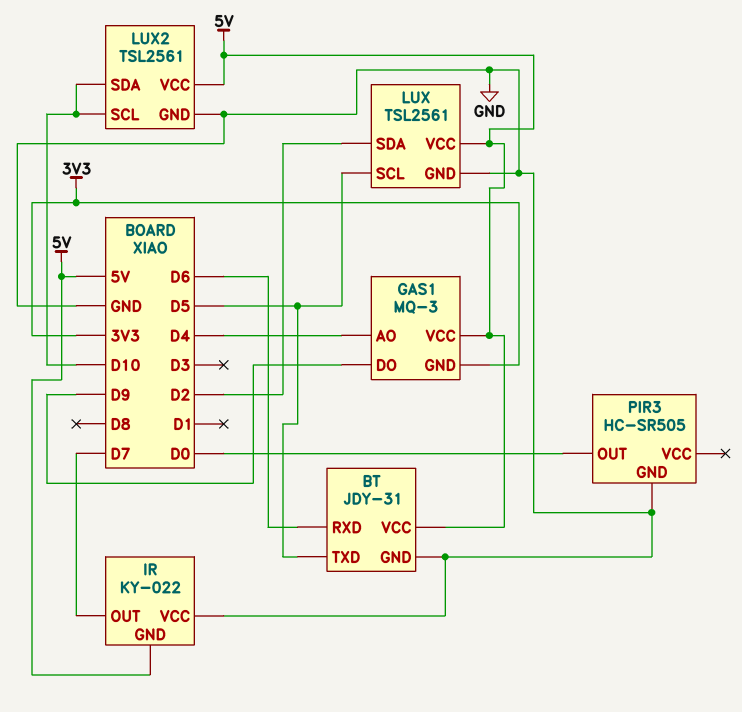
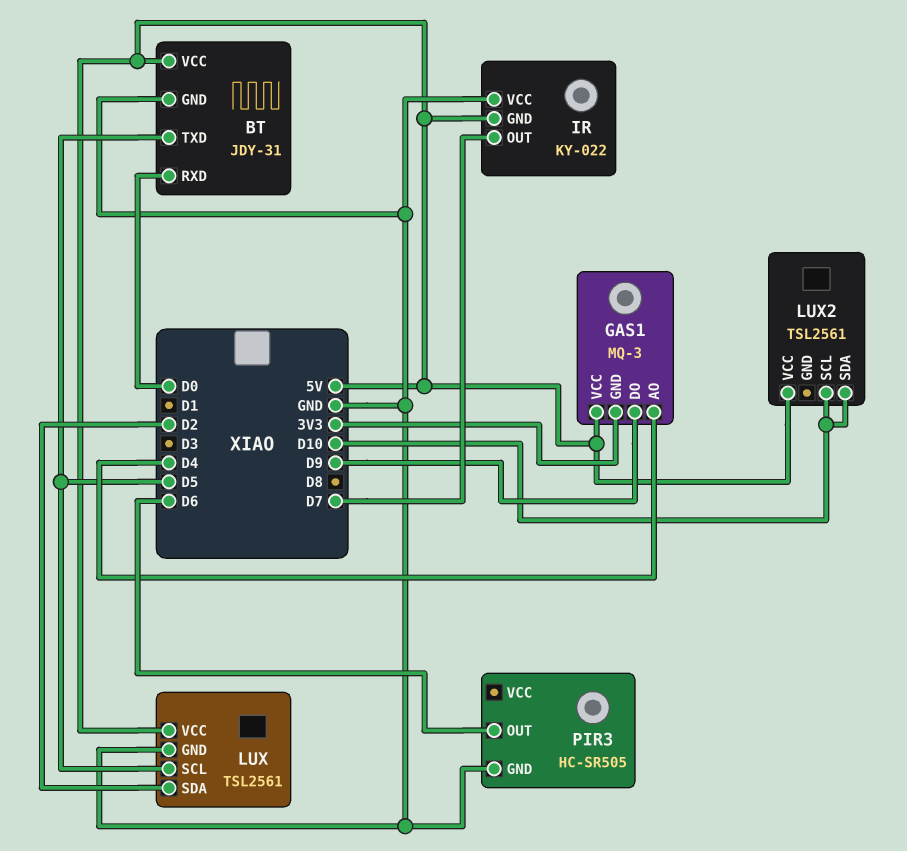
BT pin RXD: D6 -> D0
LUX2 pin GND: GND -> none
PIR3 pin OUT: D0 -> D6

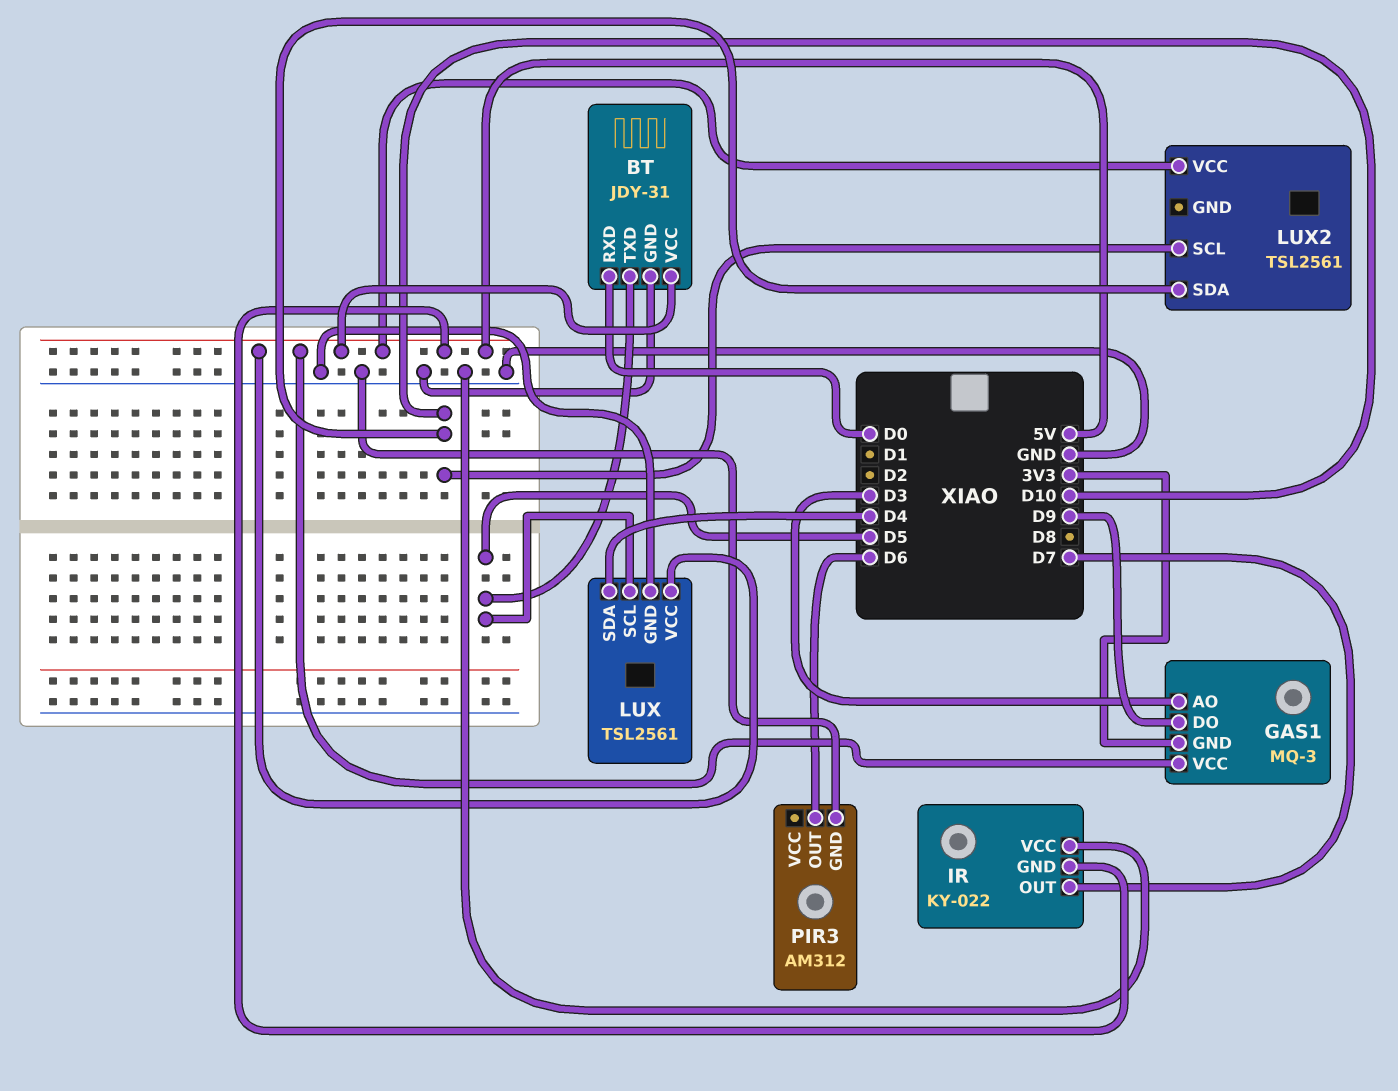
GAS1 pin AO: D4 -> D3
LUX pin SDA: D2 -> D4
PIR3: HC-SR505 -> AM312

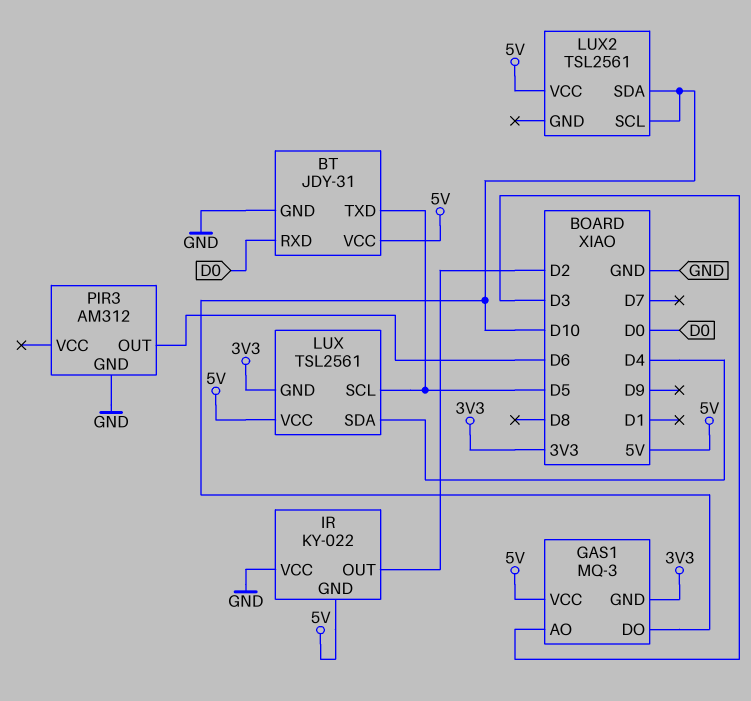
GAS1 pin DO: D9 -> D10
IR pin OUT: D7 -> D2
LUX pin GND: GND -> 3V3

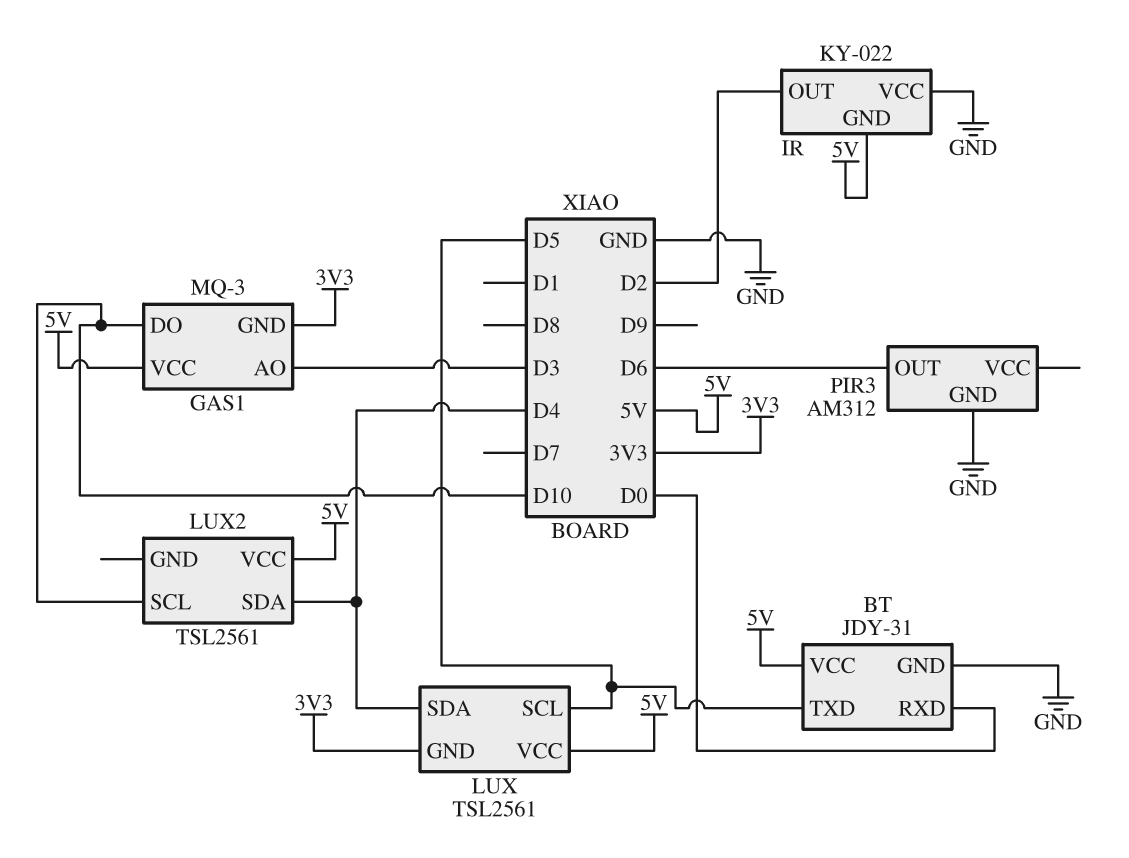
LUX2 pin SDA: D10 -> D4

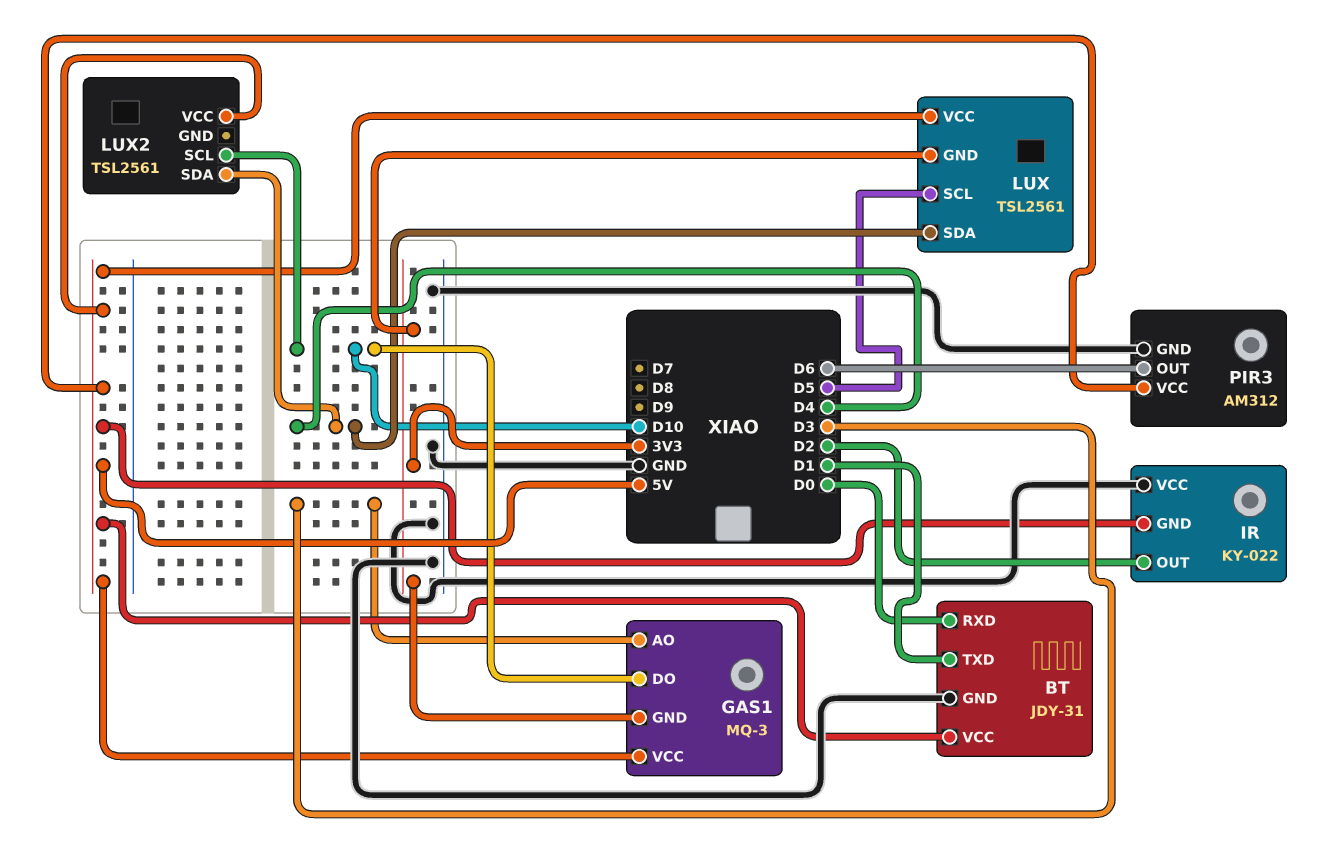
BT pin TXD: D5 -> D1
PIR3 pin VCC: none -> 5V

